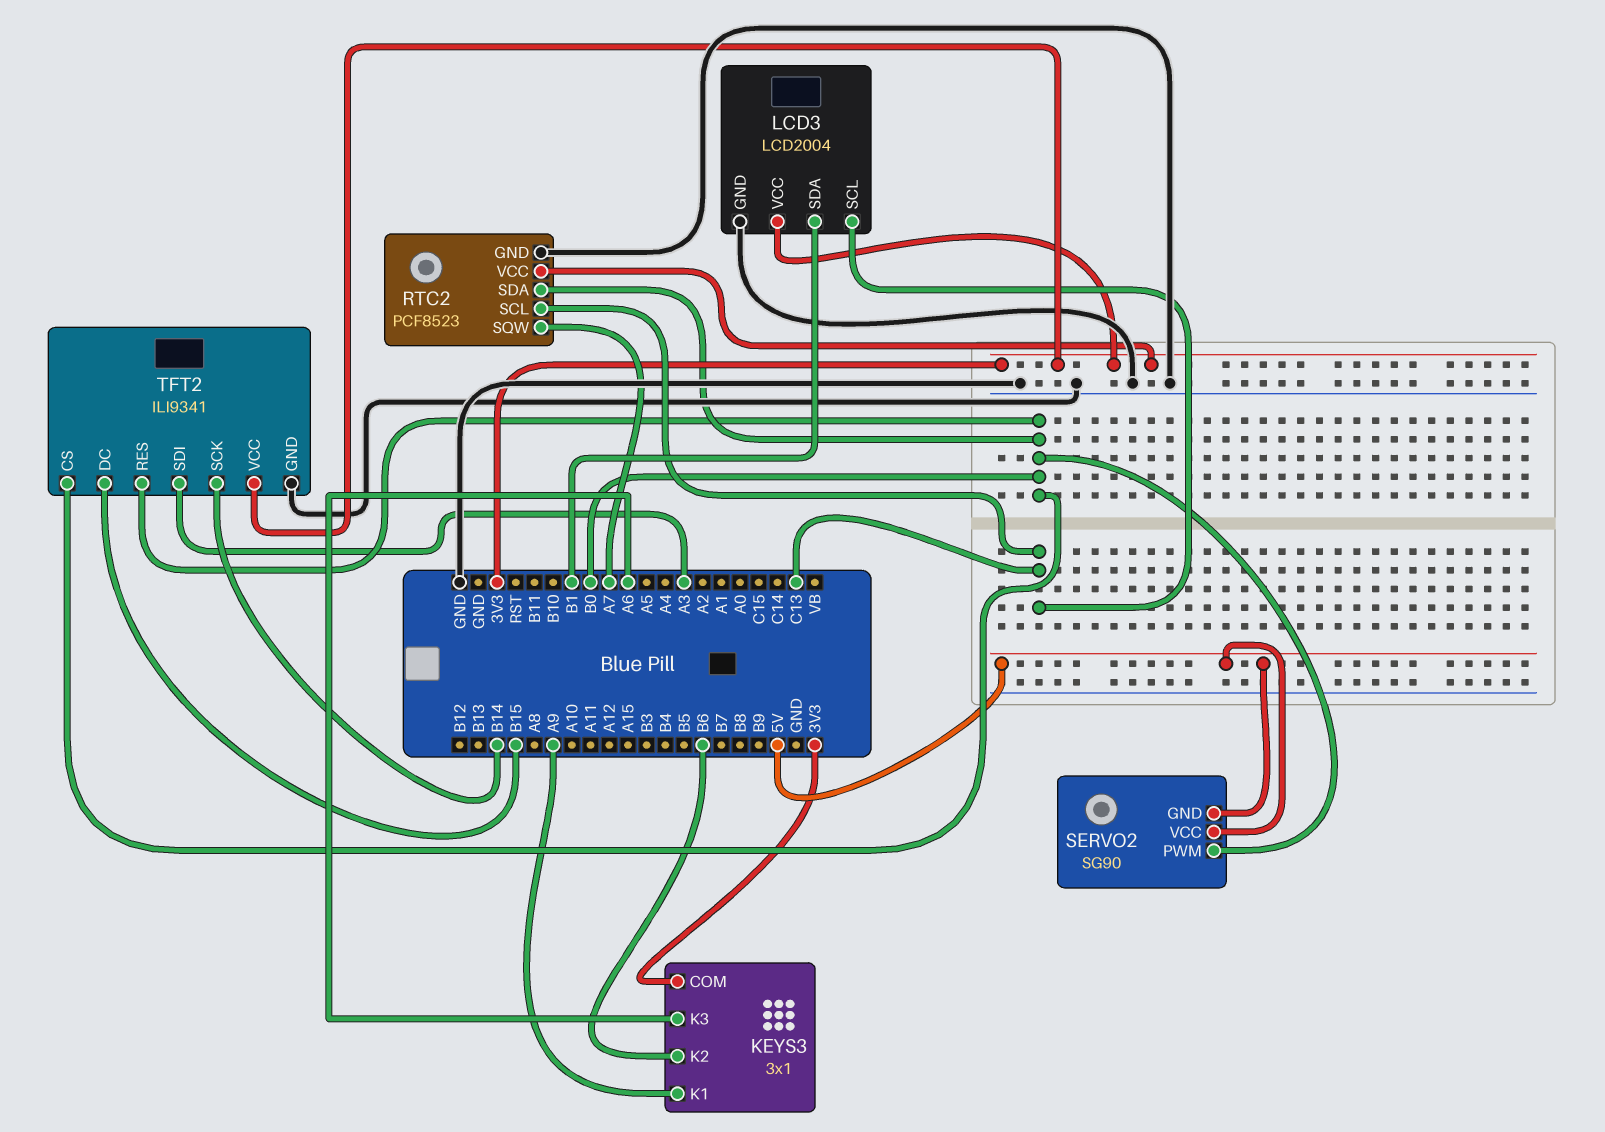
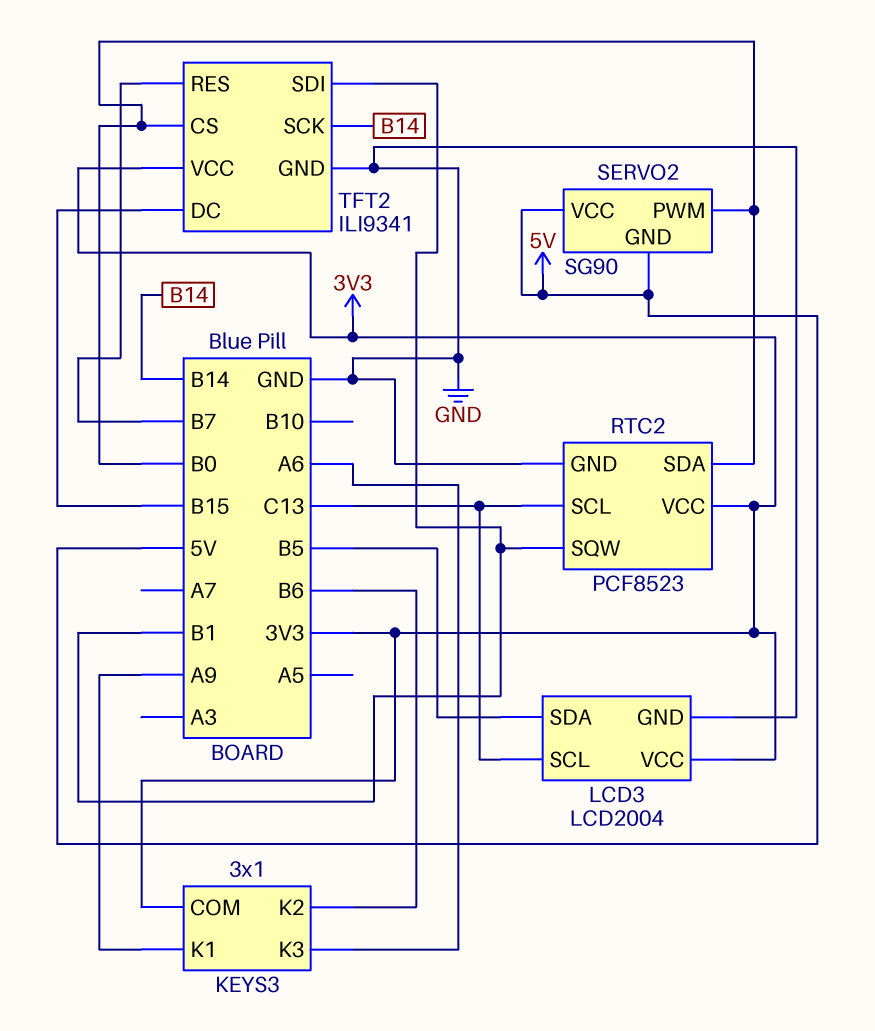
LCD3 pin SDA: B1 -> B5
RTC2 pin SQW: A7 -> B1
TFT2 pin RES: B0 -> B7
TFT2 pin SDI: A3 -> B1

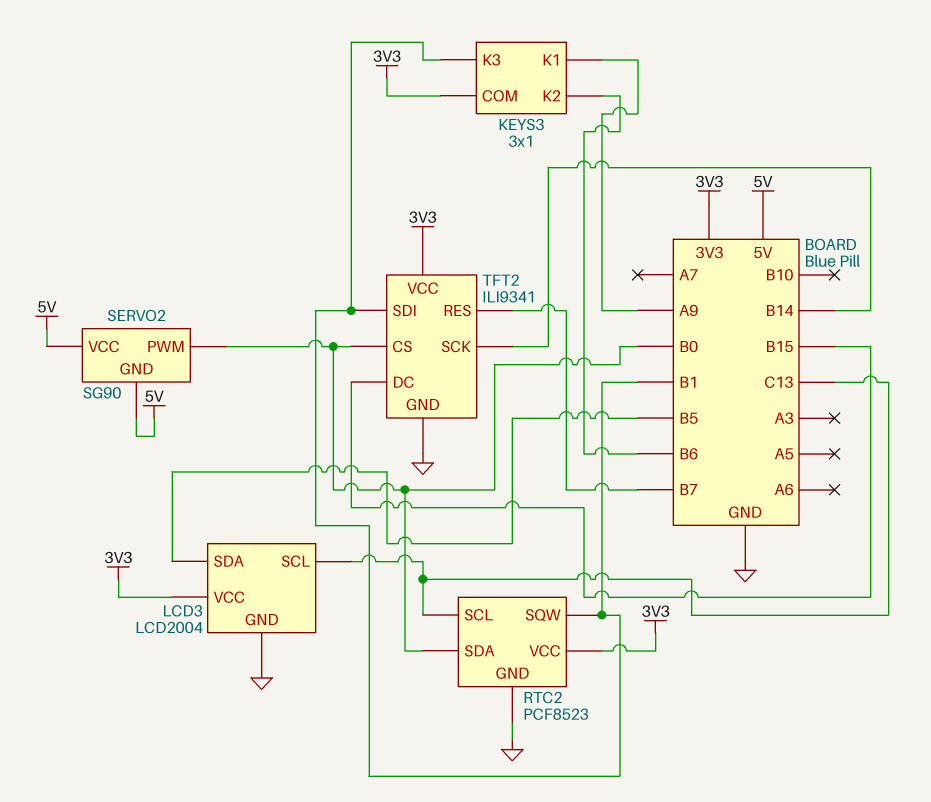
KEYS3 pin K3: A6 -> B1

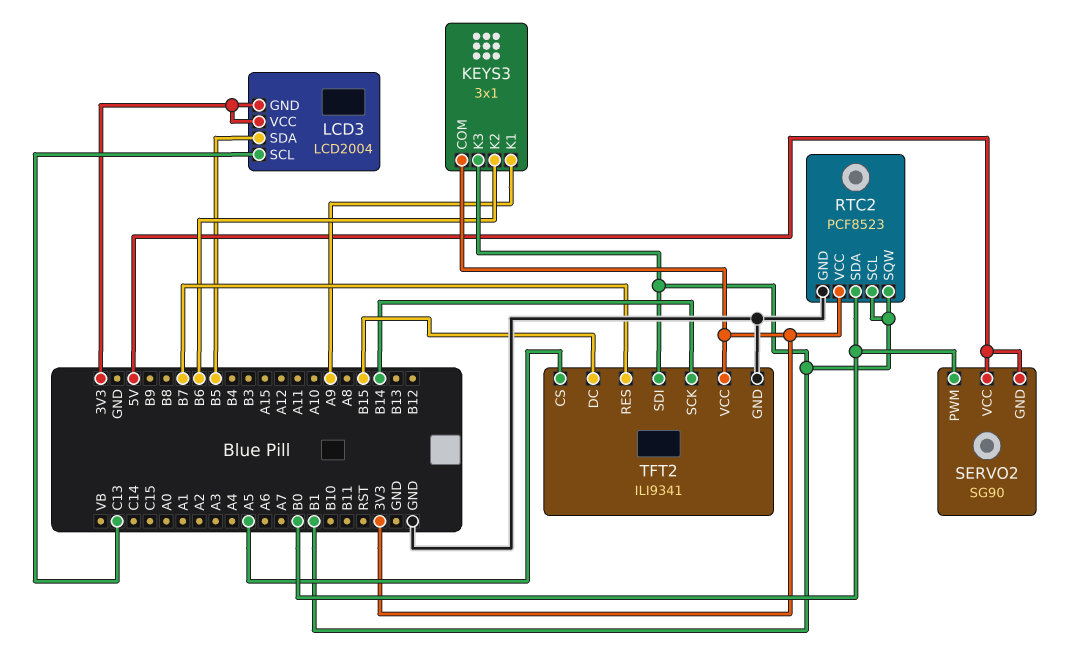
LCD3 pin GND: GND -> 3V3
RTC2 pin SCL: C13 -> B1
TFT2 pin CS: B0 -> A5

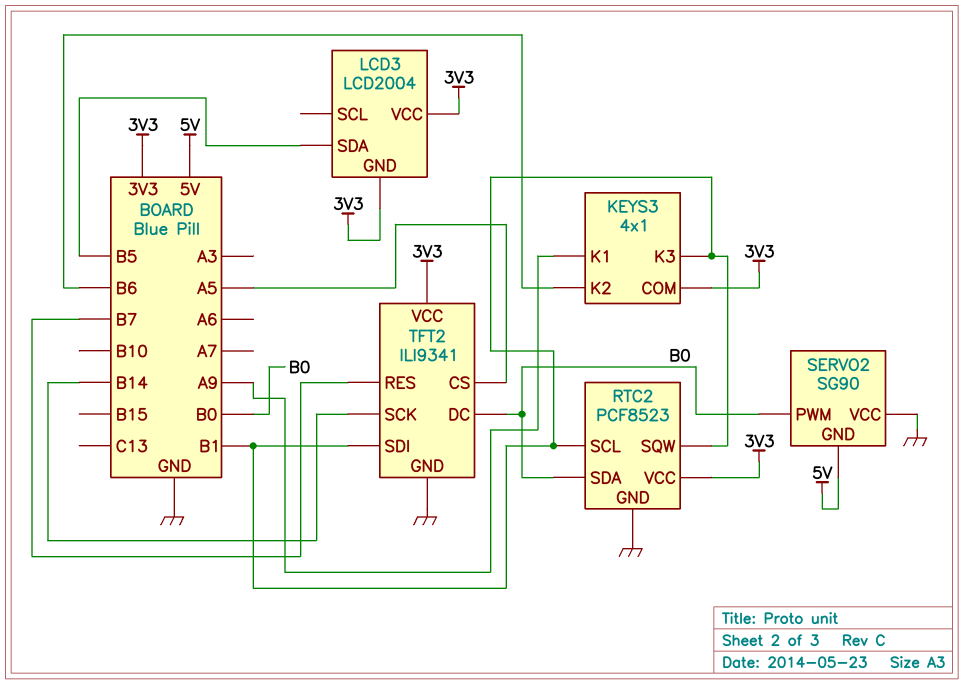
KEYS3: 3x1 -> 4x1
LCD3 pin SCL: C13 -> none
SERVO2 pin VCC: 5V -> GND
TFT2 pin DC: B15 -> B0

